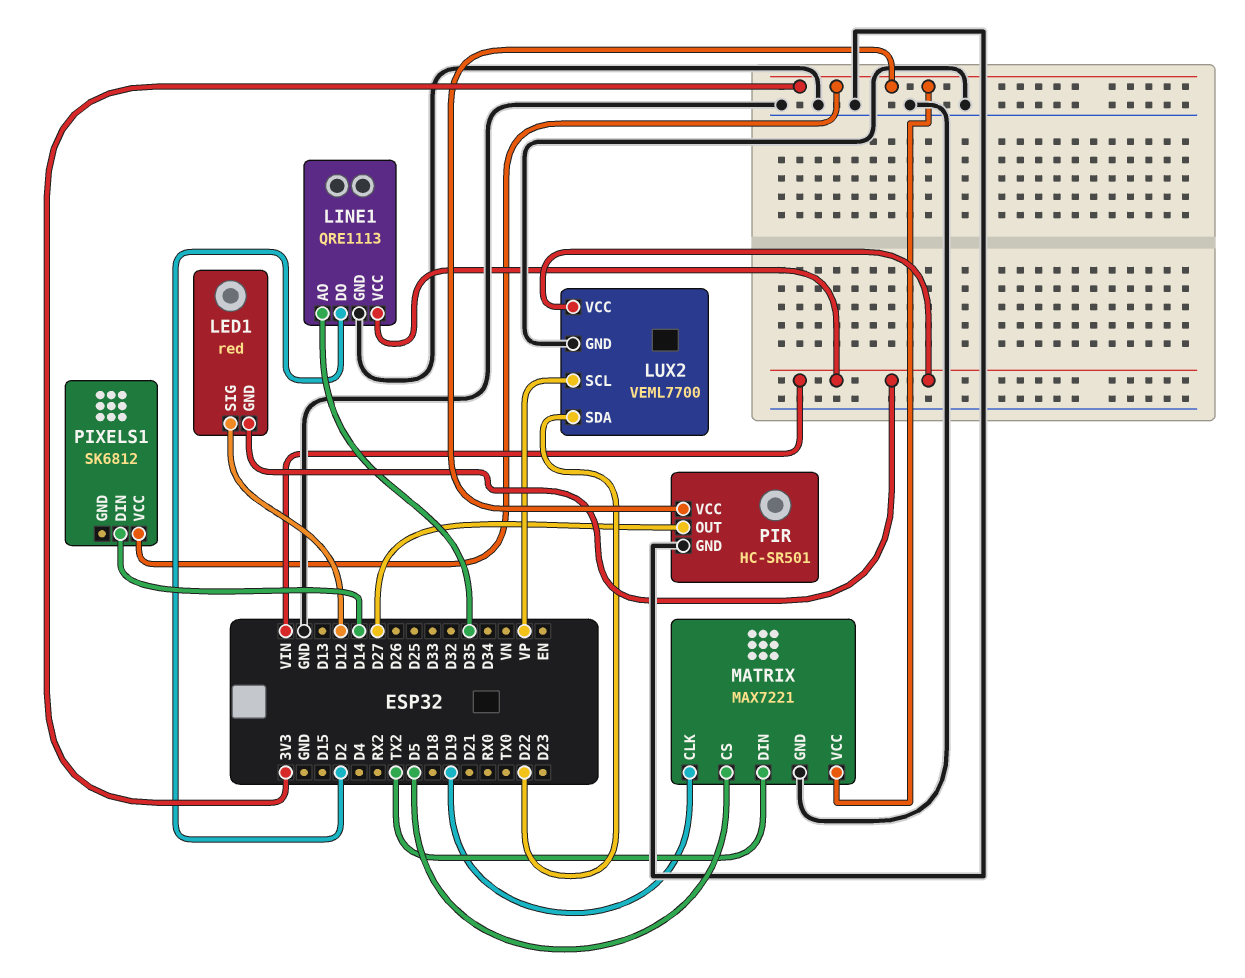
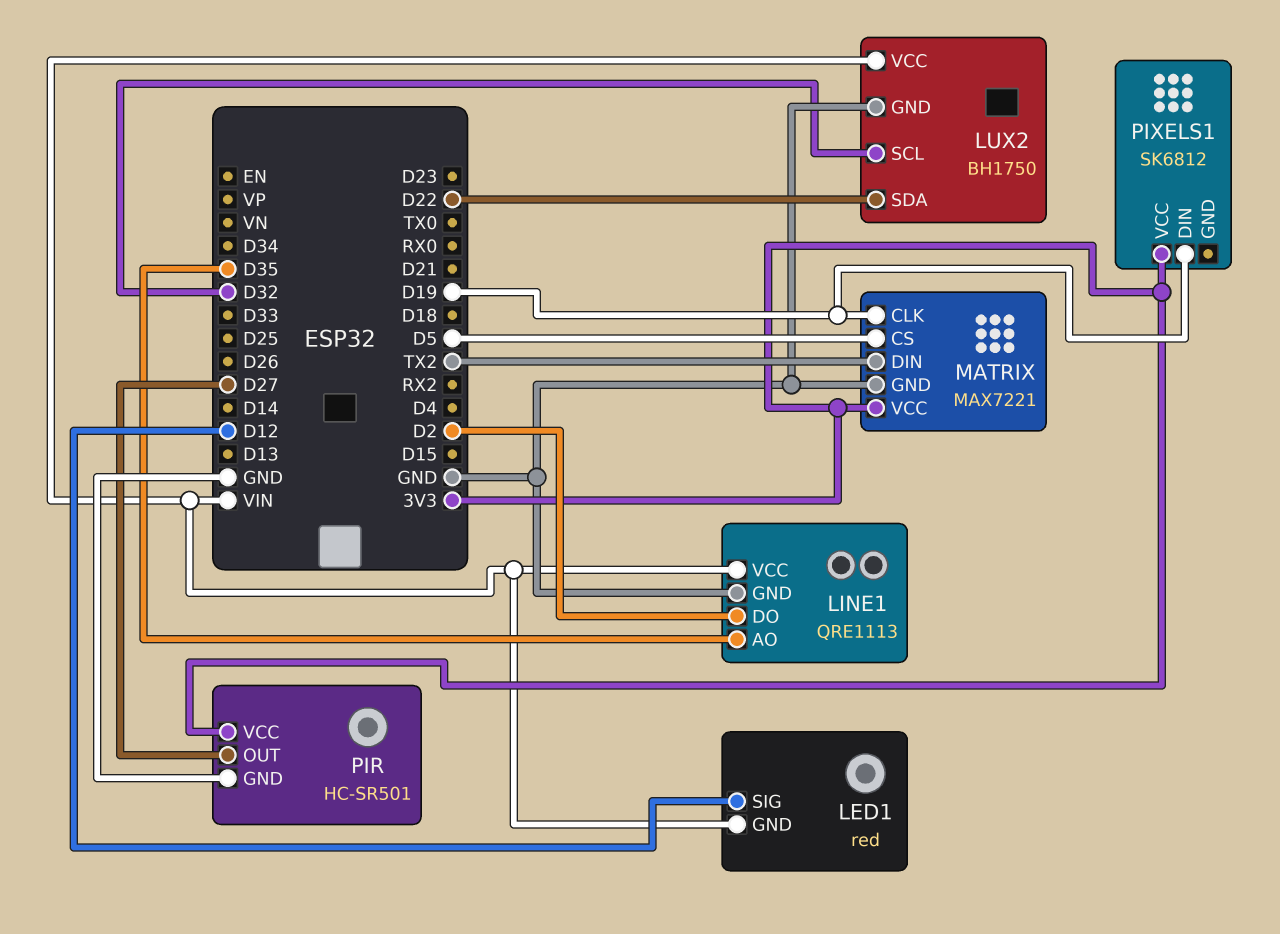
LUX2: VEML7700 -> BH1750
LUX2 pin SCL: VP -> D32
PIXELS1 pin DIN: D14 -> D19

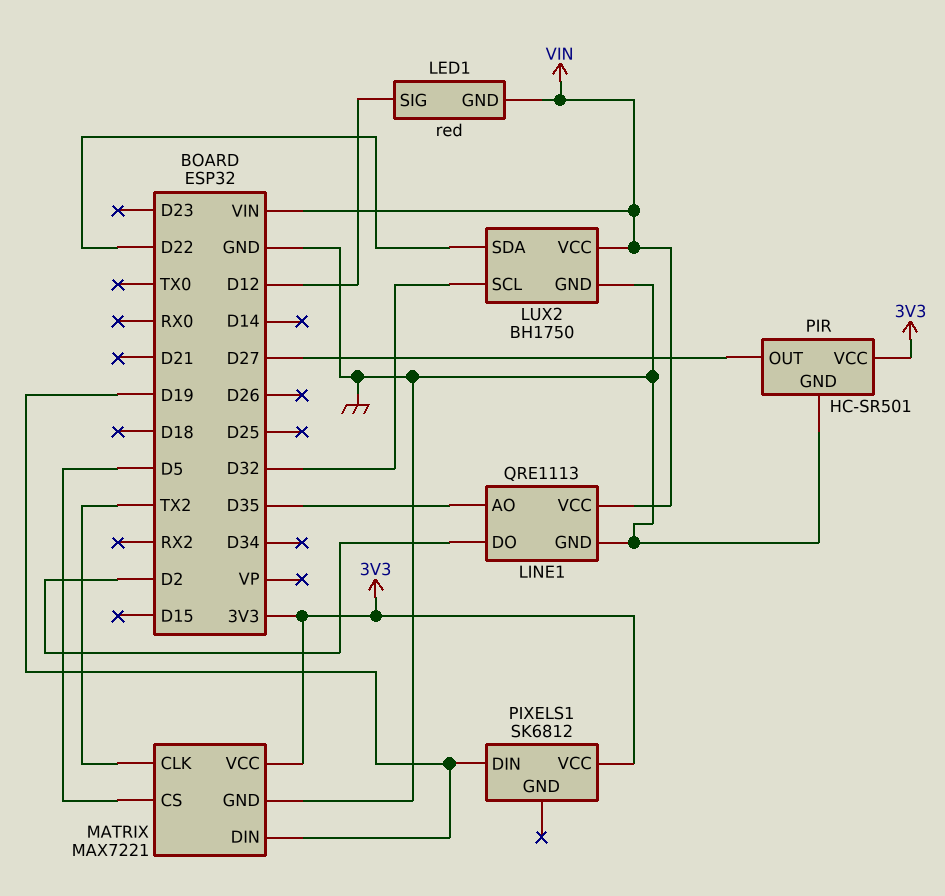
MATRIX pin CLK: D19 -> TX2
MATRIX pin DIN: TX2 -> D19

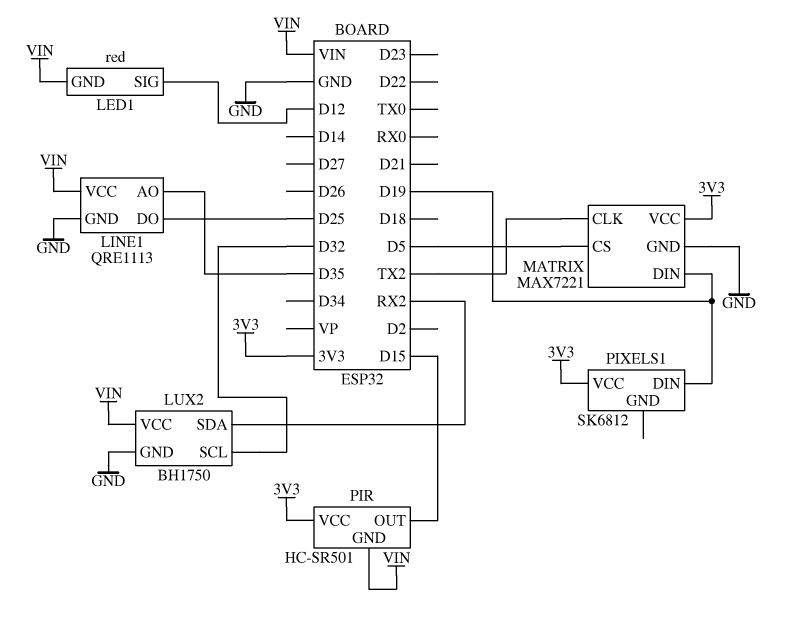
LINE1 pin DO: D2 -> D25
LUX2 pin SDA: D22 -> RX2
PIR pin GND: GND -> VIN
PIR pin OUT: D27 -> D15

